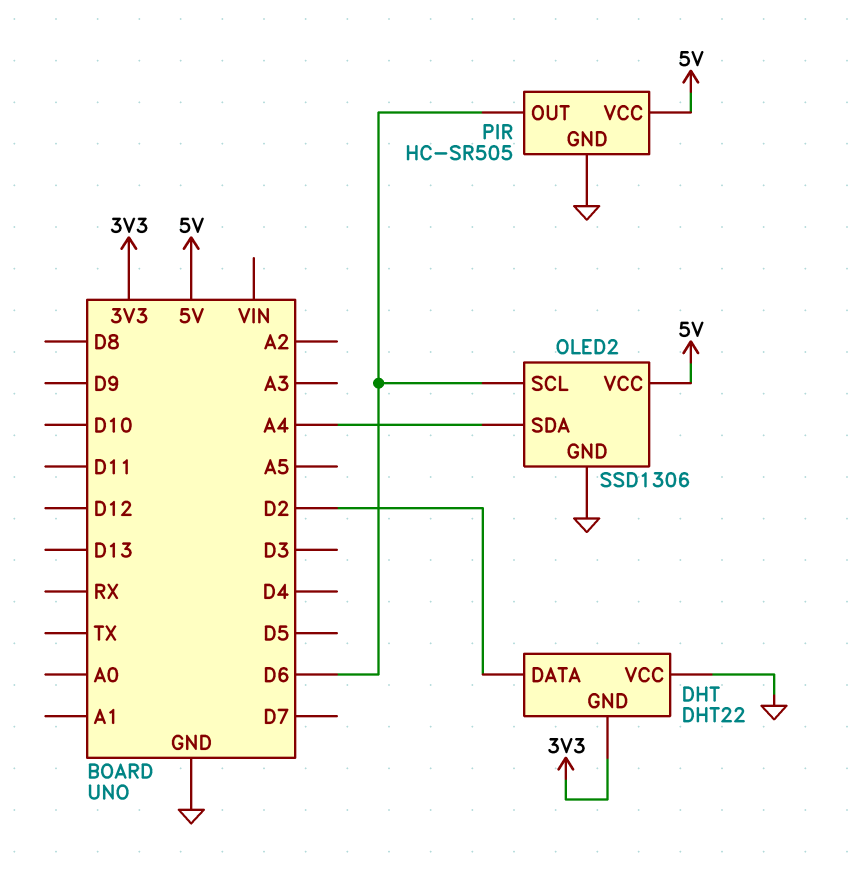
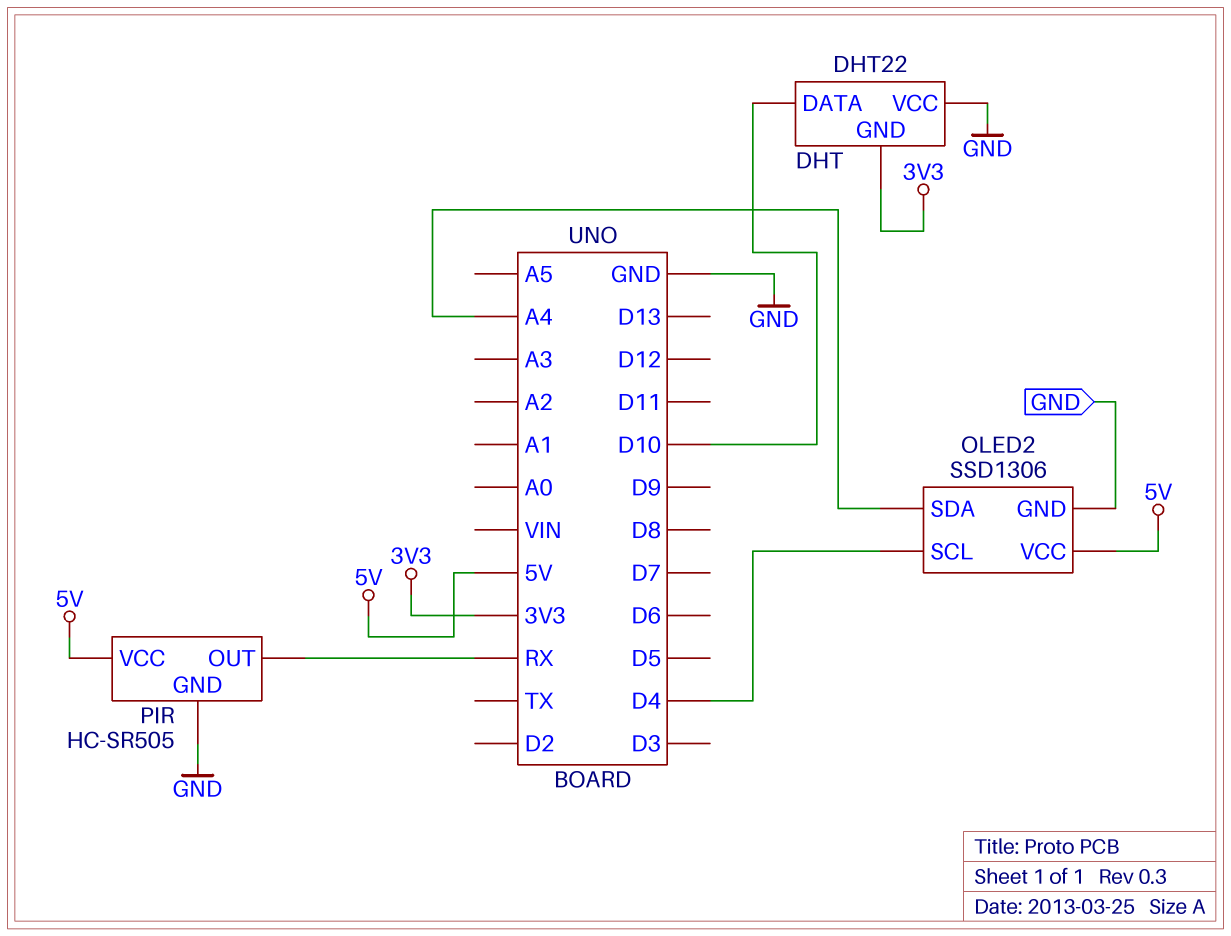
DHT pin DATA: D2 -> D10
OLED2 pin SCL: D6 -> D4
PIR pin OUT: D6 -> RX

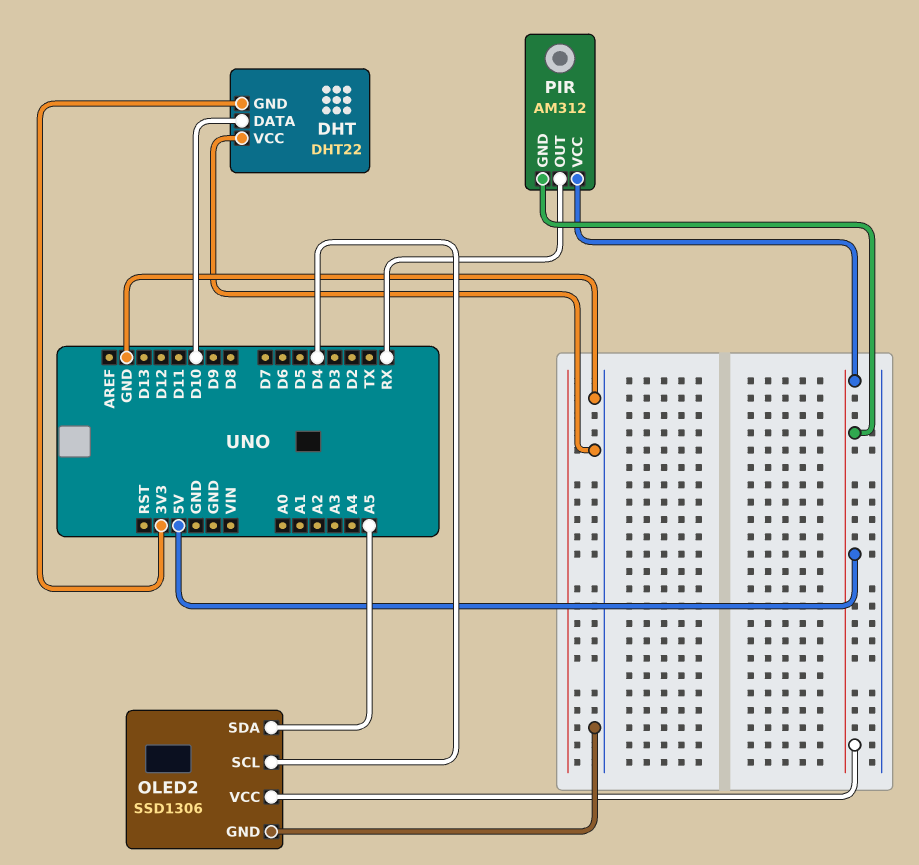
OLED2 pin SDA: A4 -> A5
PIR: HC-SR505 -> AM312
PIR pin GND: GND -> 5V

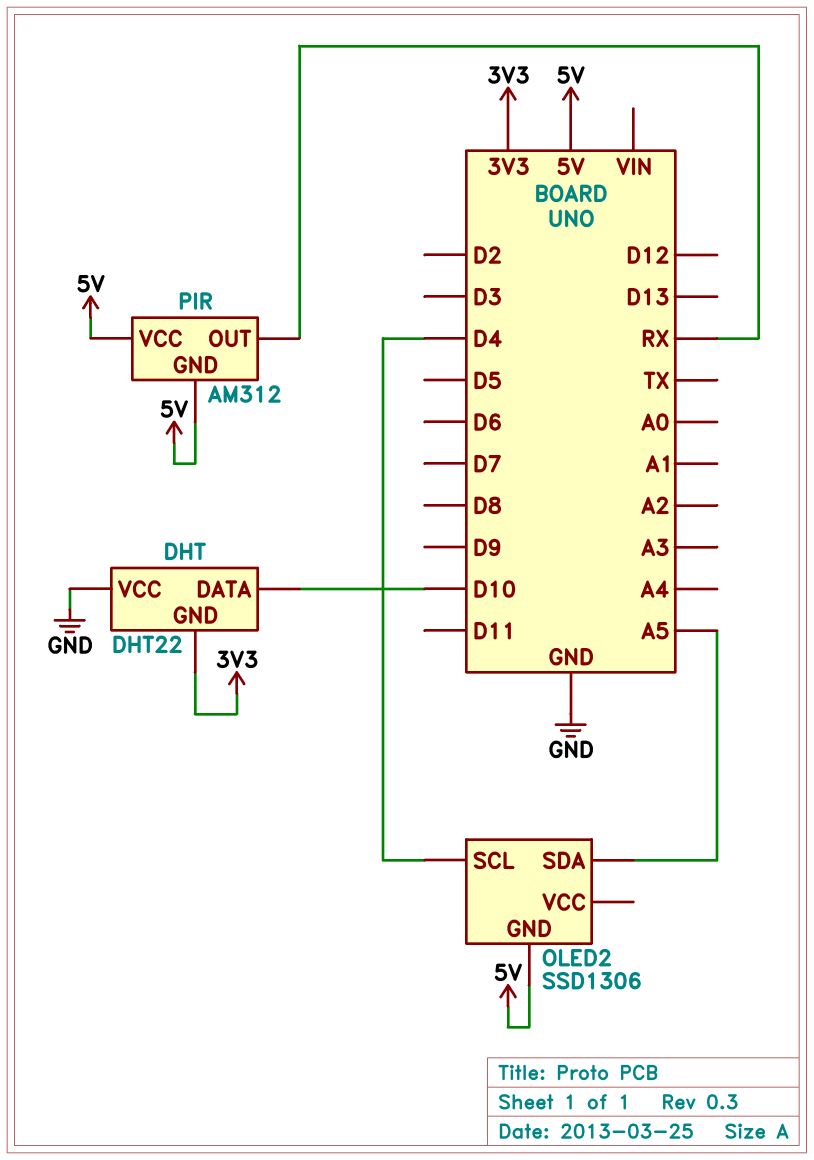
OLED2 pin GND: GND -> 5V
OLED2 pin VCC: 5V -> none

